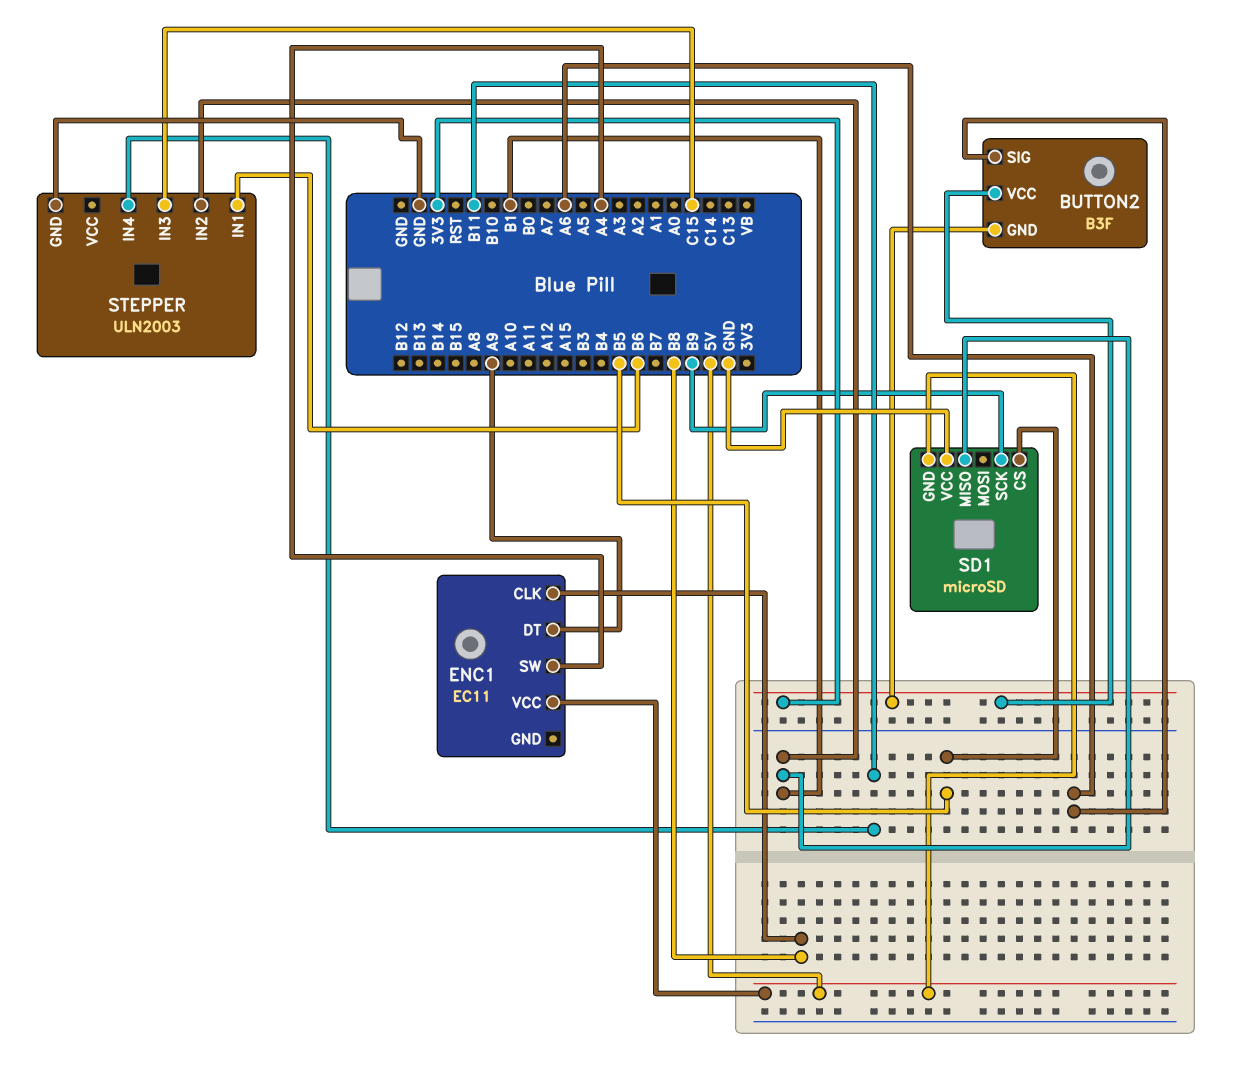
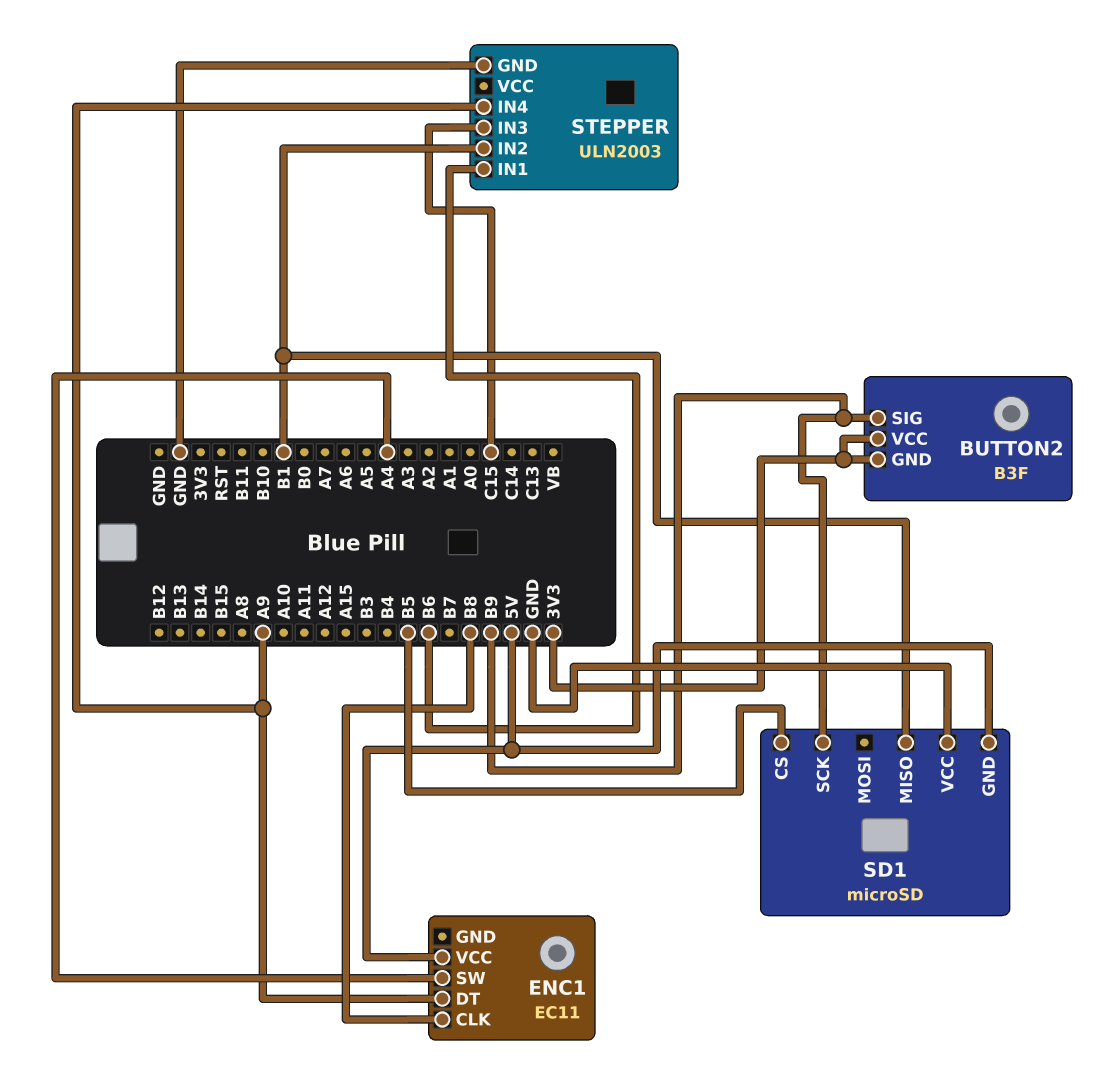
BUTTON2 pin SIG: A6 -> B9
STEPPER pin IN4: B11 -> A9

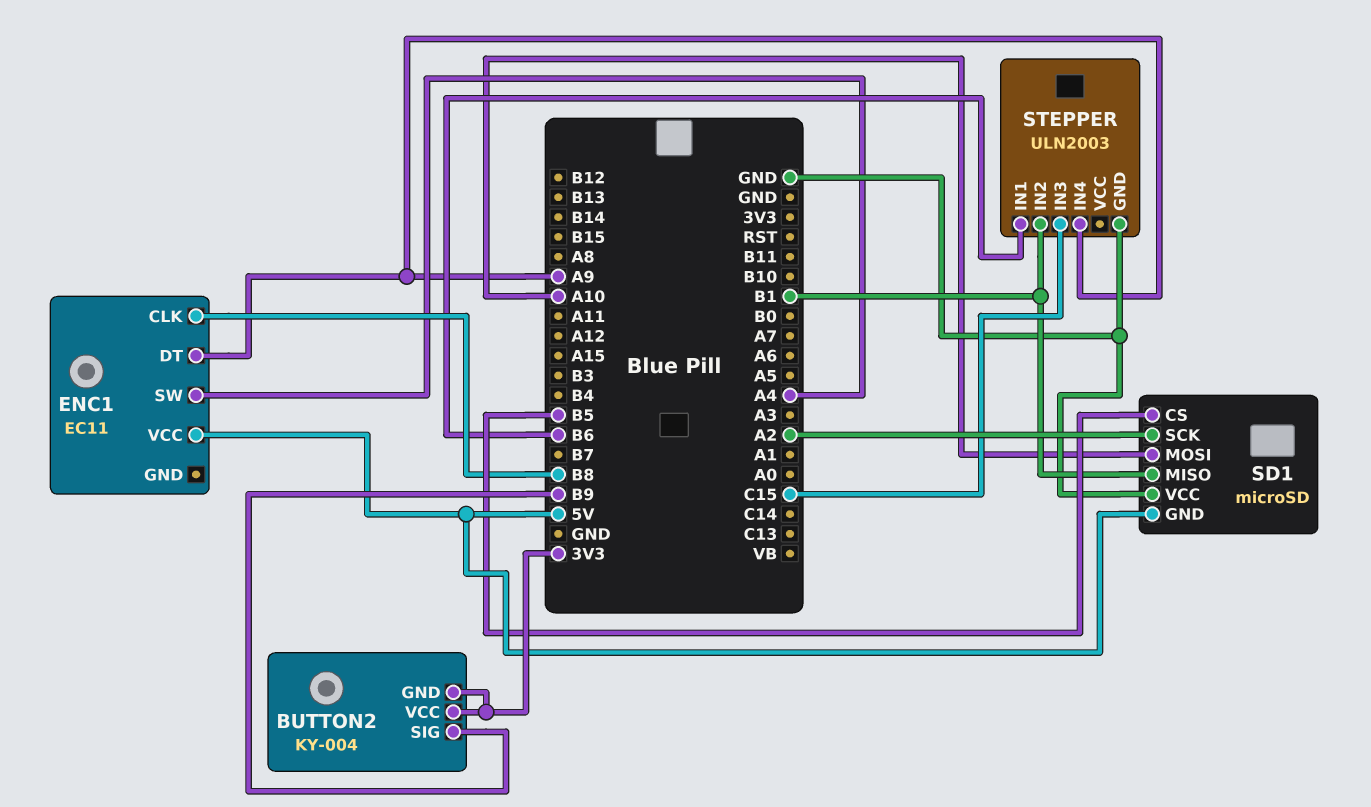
BUTTON2: B3F -> KY-004
SD1 pin MOSI: none -> A10
SD1 pin SCK: B9 -> A2

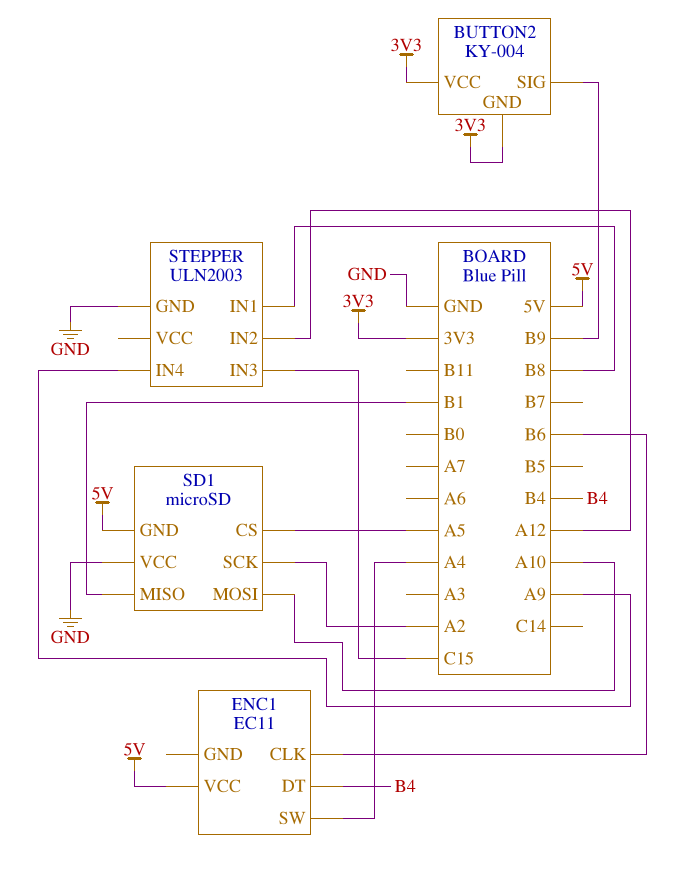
ENC1 pin CLK: B8 -> B6
ENC1 pin DT: A9 -> B4
SD1 pin CS: B5 -> A5
STEPPER pin IN1: B6 -> B8
STEPPER pin IN2: B1 -> A12

